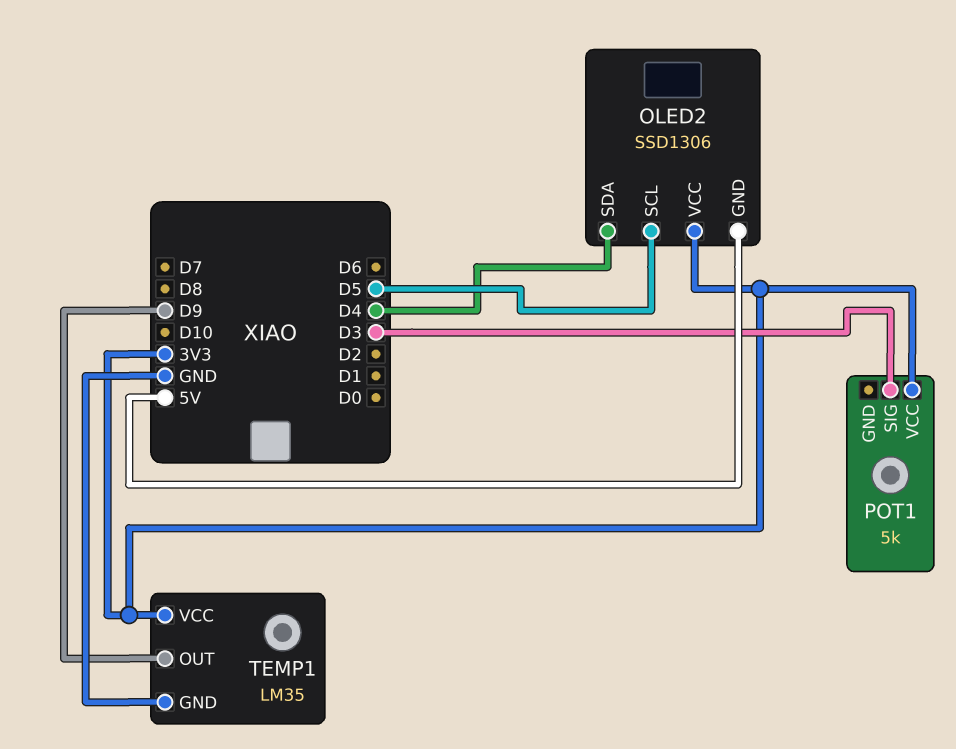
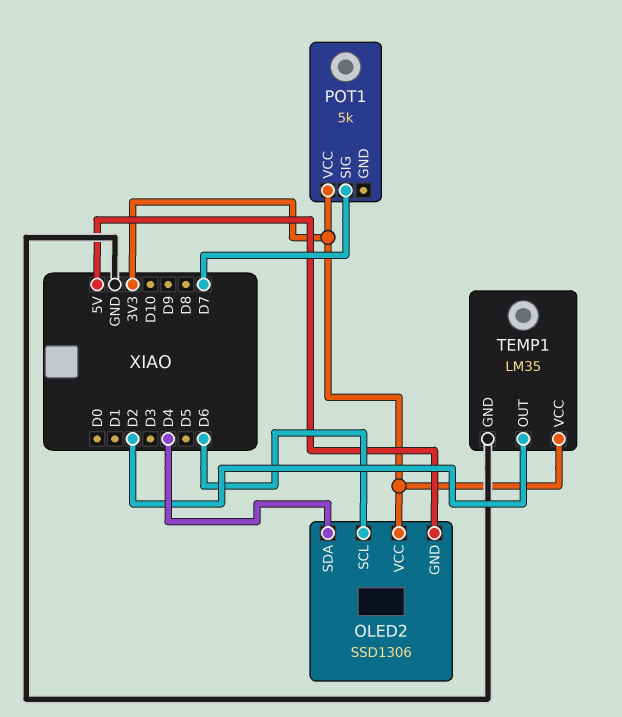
OLED2 pin SCL: D5 -> D6
POT1 pin SIG: D3 -> D7
TEMP1 pin OUT: D9 -> D2

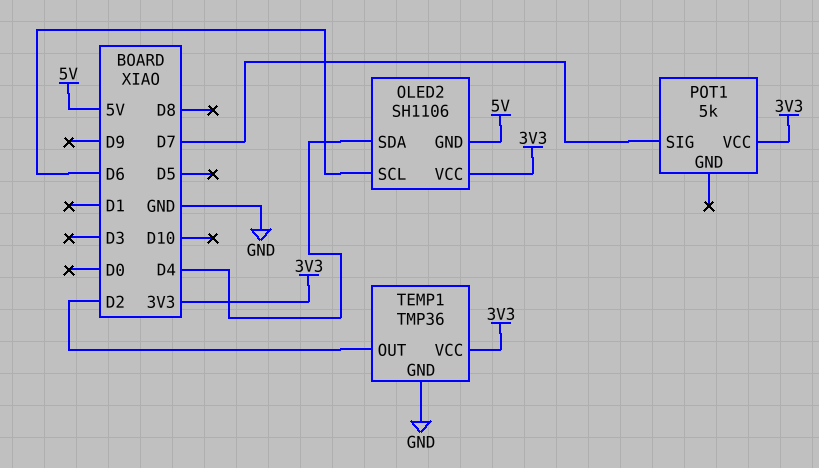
OLED2: SSD1306 -> SH1106
TEMP1: LM35 -> TMP36

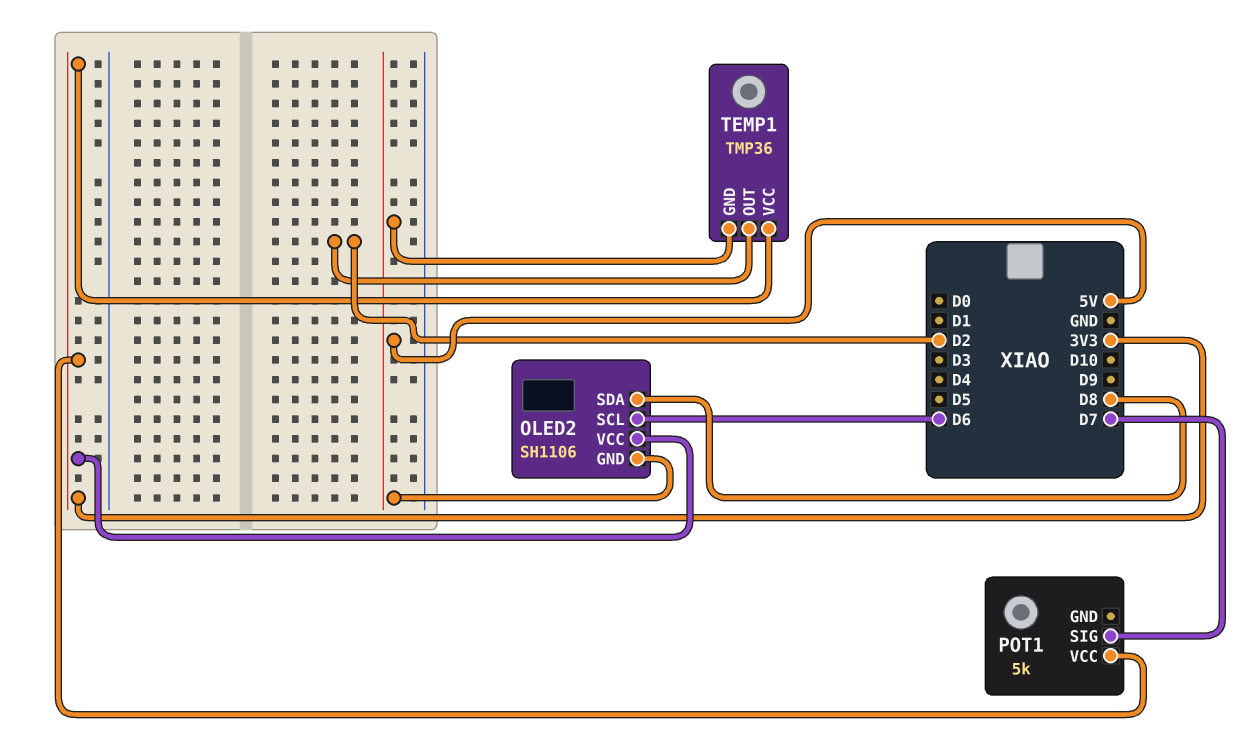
OLED2 pin SDA: D4 -> D8
TEMP1 pin GND: GND -> 5V

